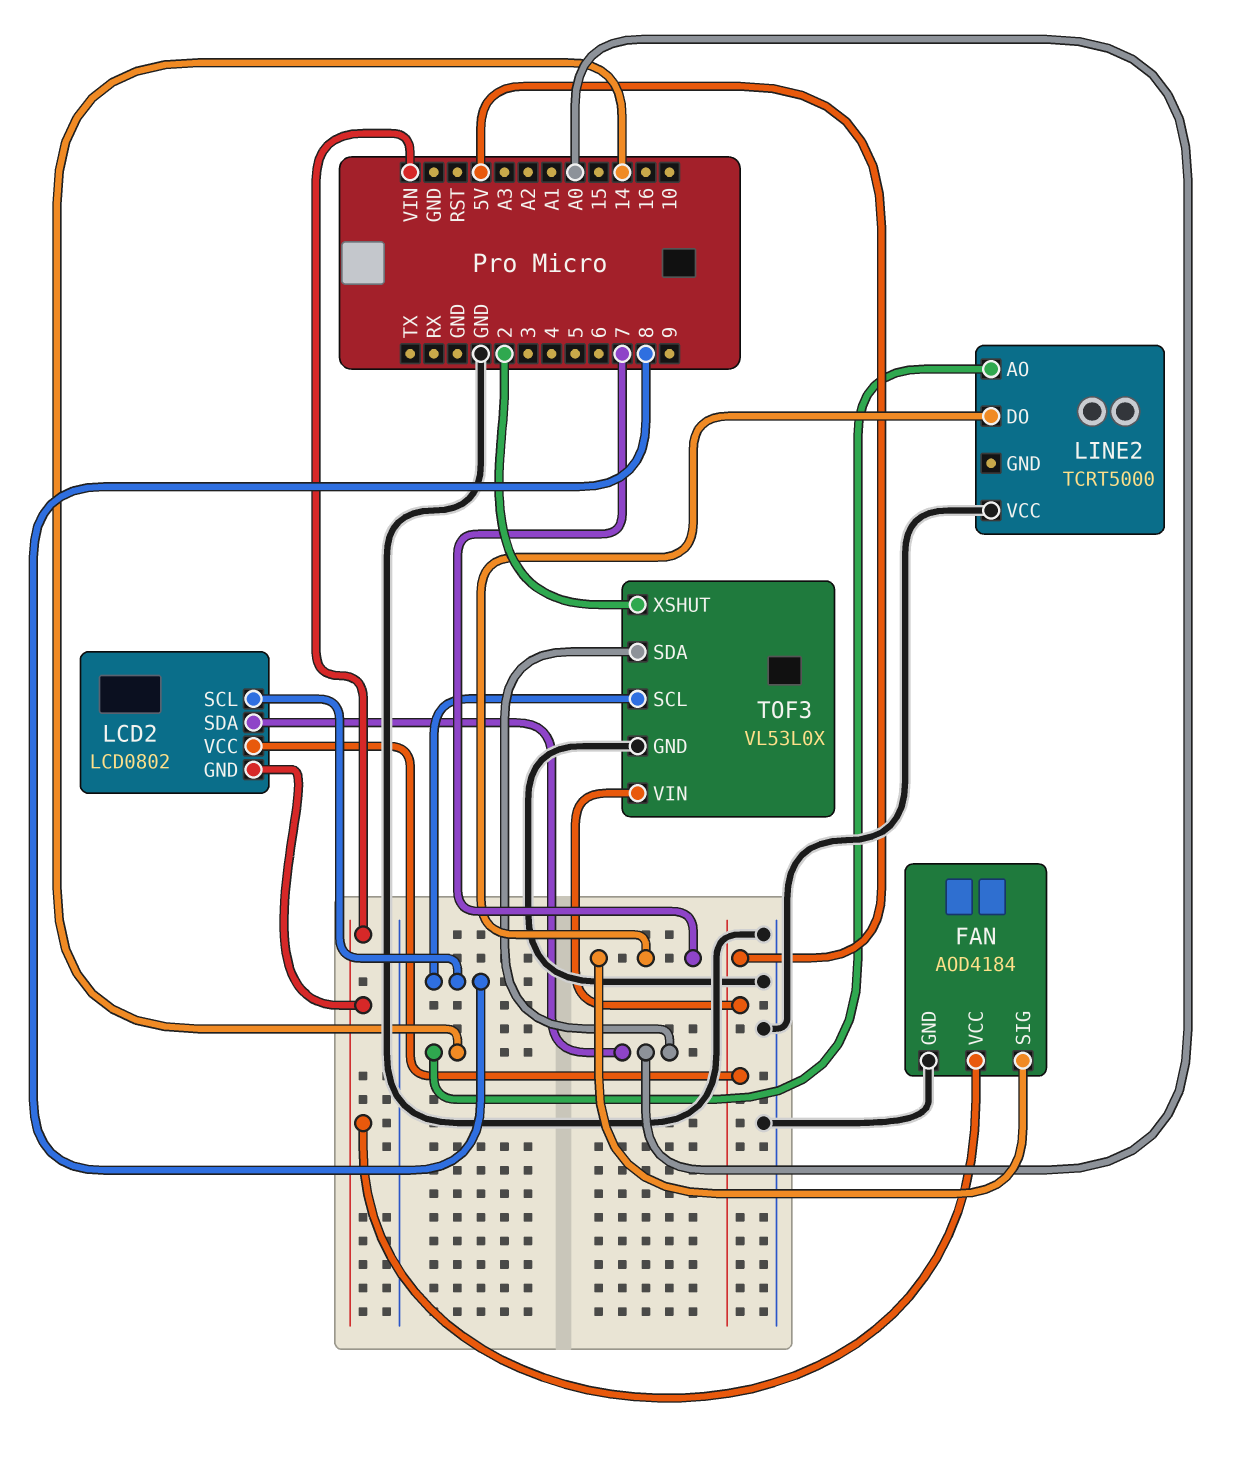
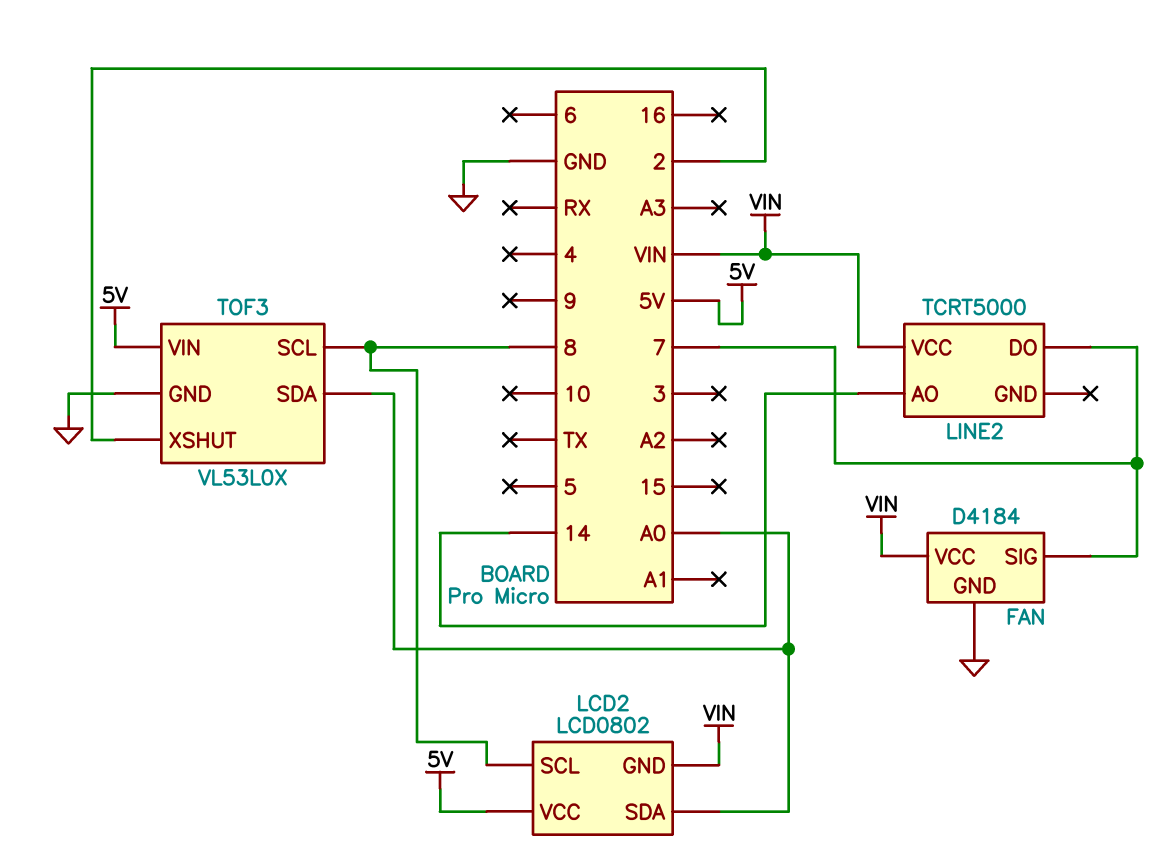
FAN: AOD4184 -> D4184
LINE2 pin VCC: GND -> VIN

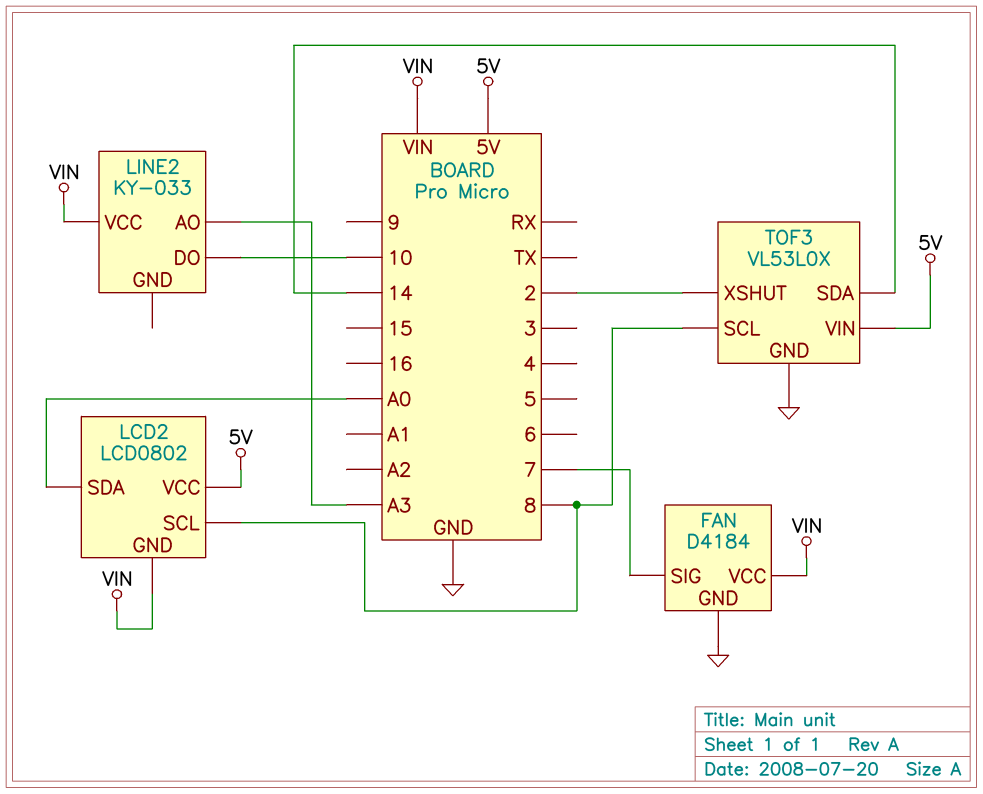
LINE2: TCRT5000 -> KY-033
LINE2 pin AO: 14 -> A3
LINE2 pin DO: 7 -> 10
TOF3 pin SDA: A0 -> 14

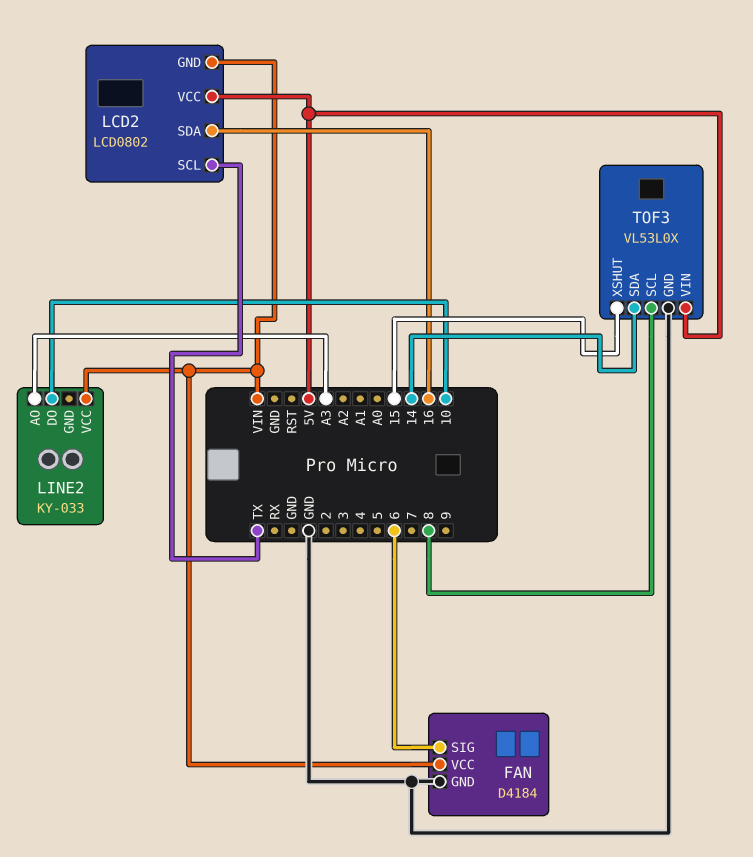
FAN pin SIG: 7 -> 6
LCD2 pin SCL: 8 -> TX
LCD2 pin SDA: A0 -> 16
TOF3 pin XSHUT: 2 -> 15

